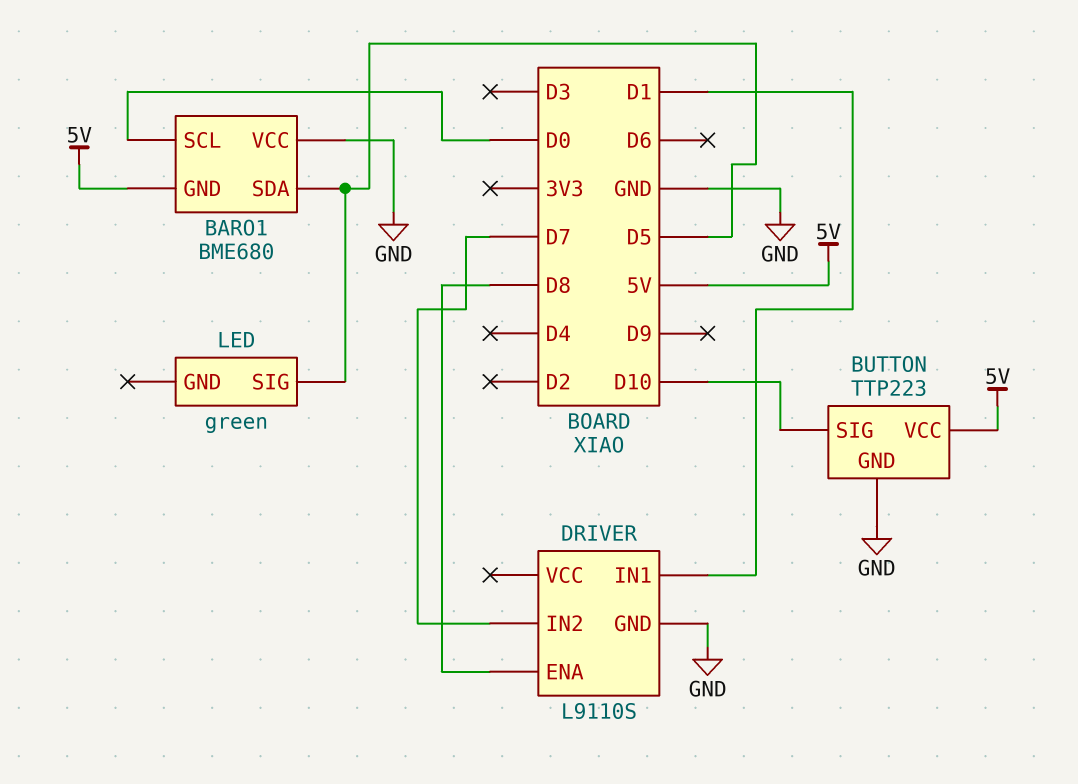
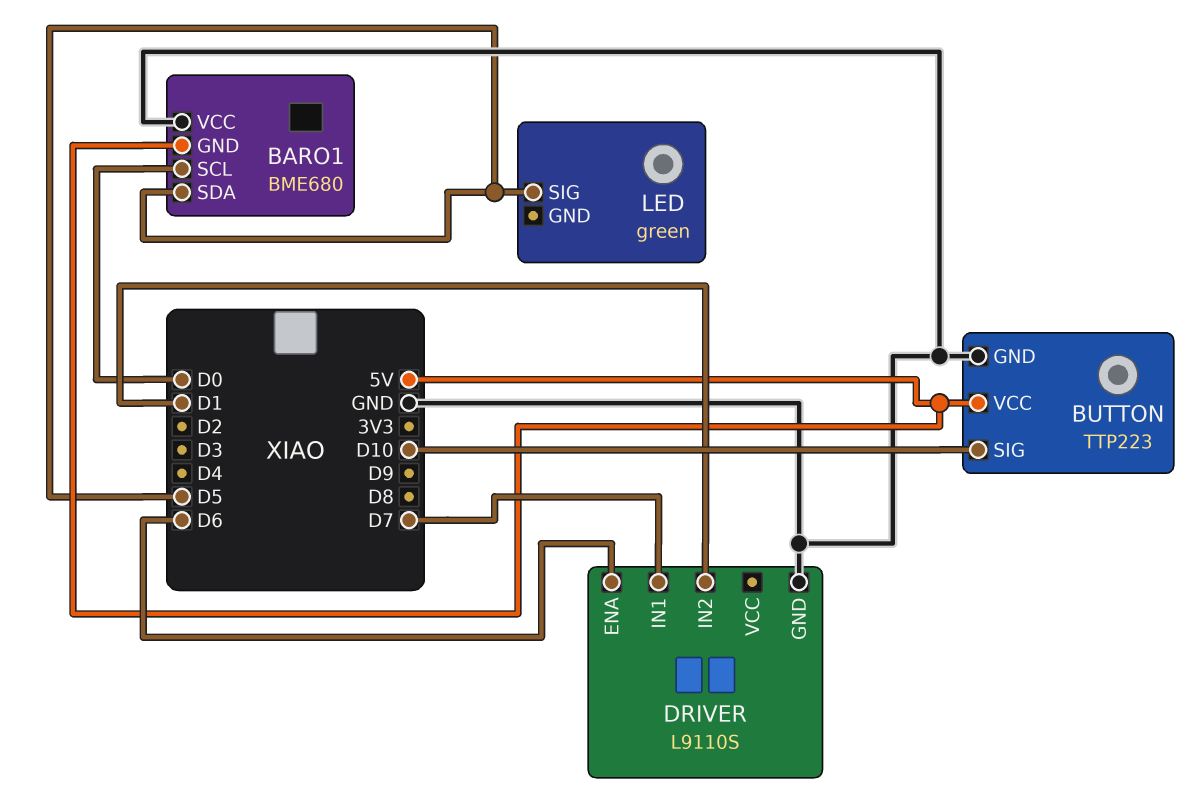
DRIVER pin ENA: D8 -> D6
DRIVER pin IN1: D1 -> D7
DRIVER pin IN2: D7 -> D1

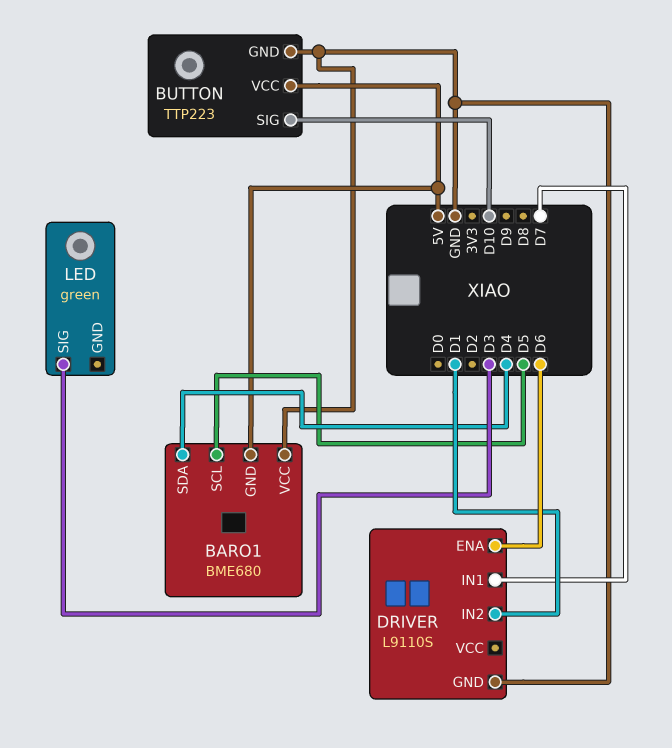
BARO1 pin SCL: D0 -> D5
BARO1 pin SDA: D5 -> D4
LED pin SIG: D5 -> D3

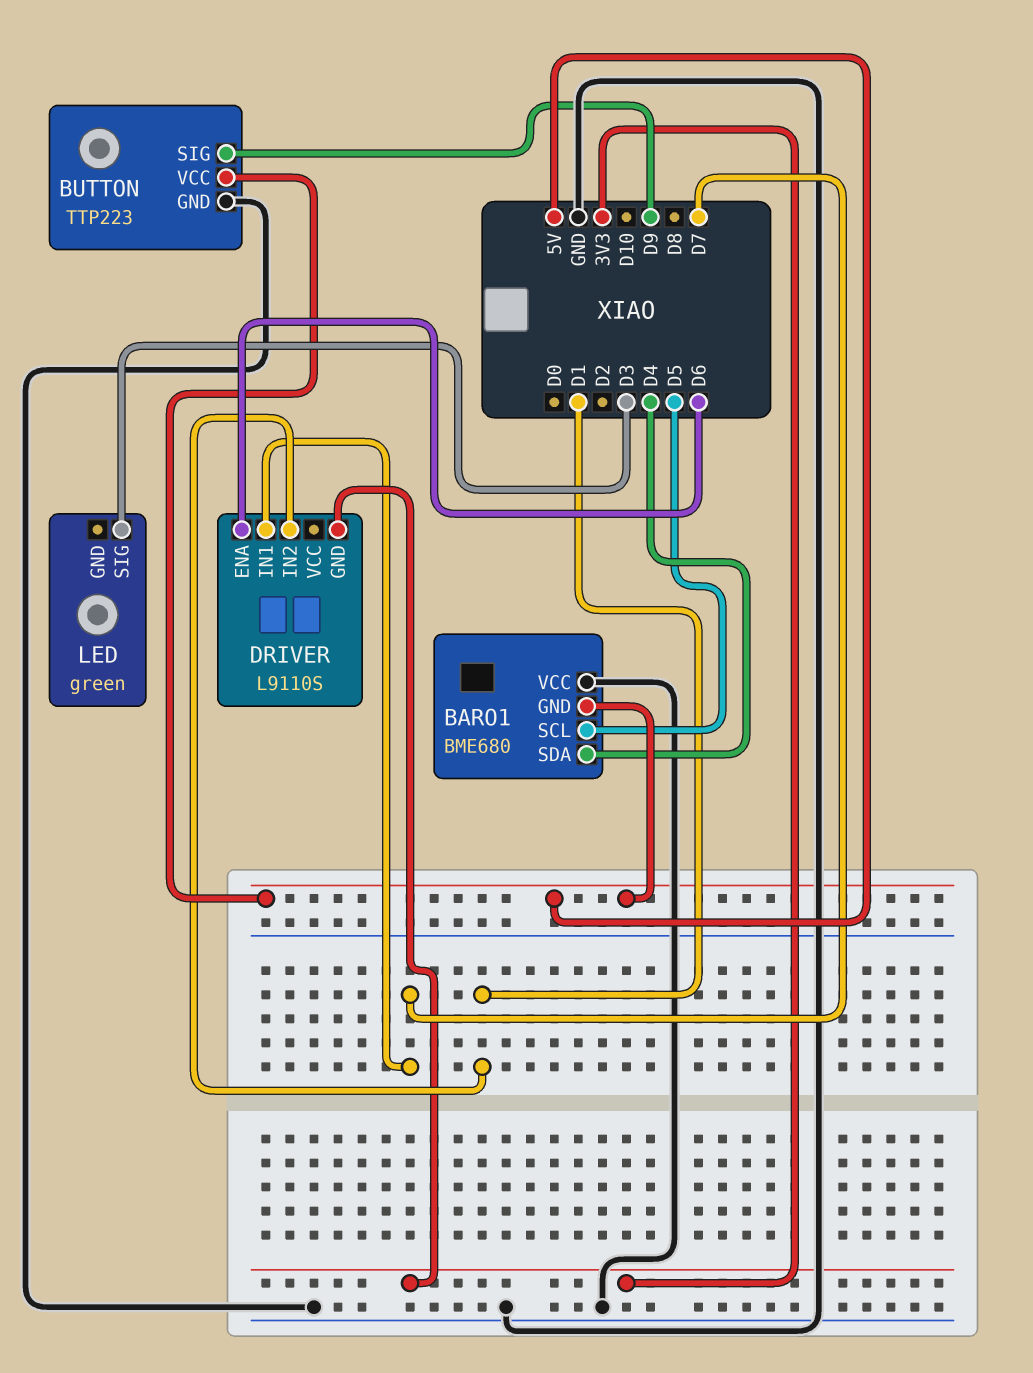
BUTTON pin SIG: D10 -> D9
DRIVER pin GND: GND -> 3V3

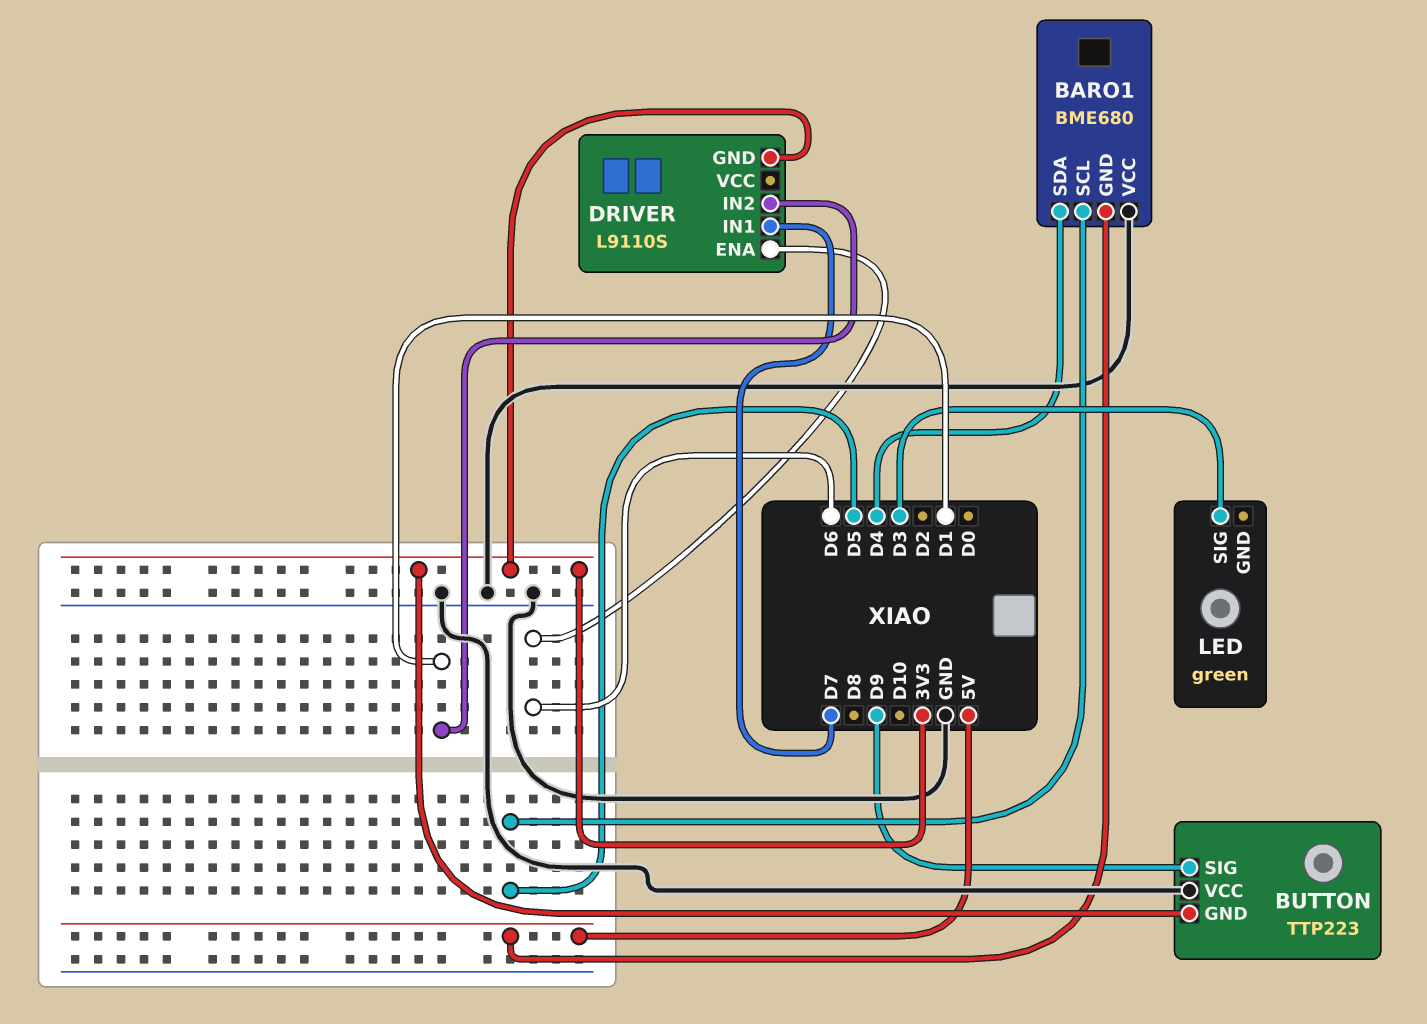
BUTTON pin GND: GND -> 3V3
BUTTON pin VCC: 5V -> GND

